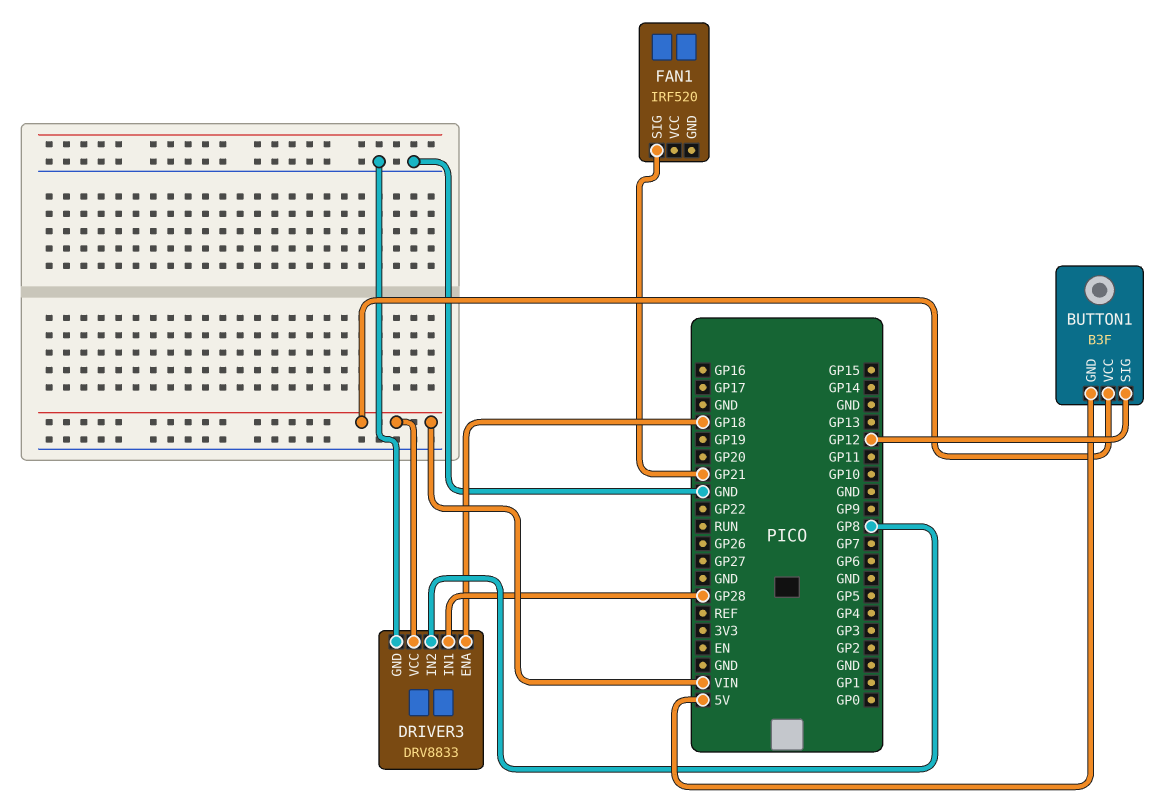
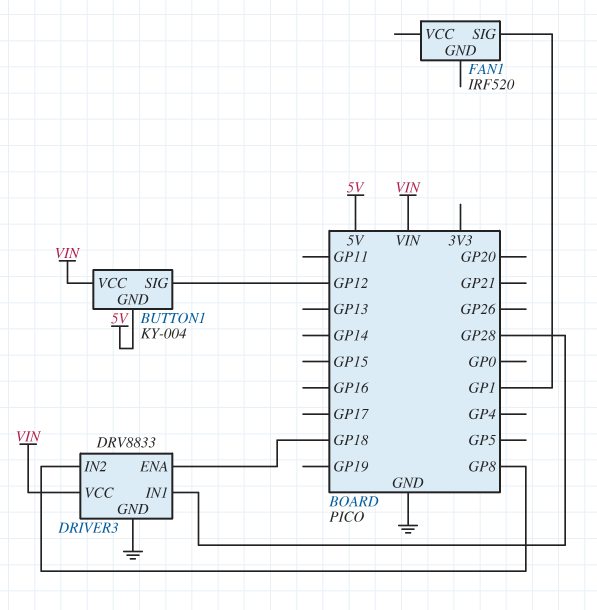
BUTTON1: B3F -> KY-004
FAN1 pin SIG: GP21 -> GP1

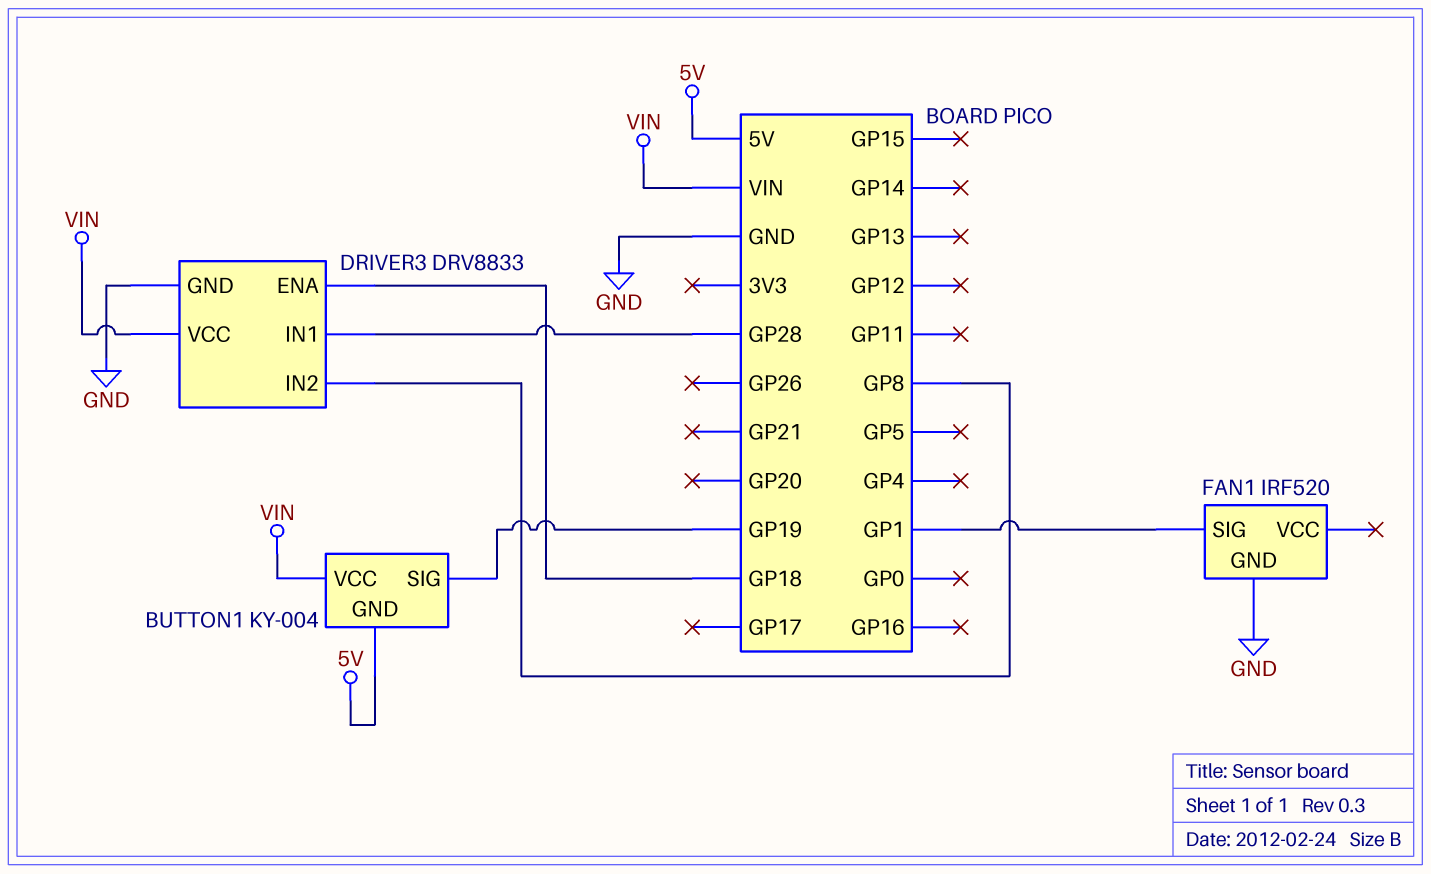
BUTTON1 pin SIG: GP12 -> GP19
FAN1 pin GND: none -> GND

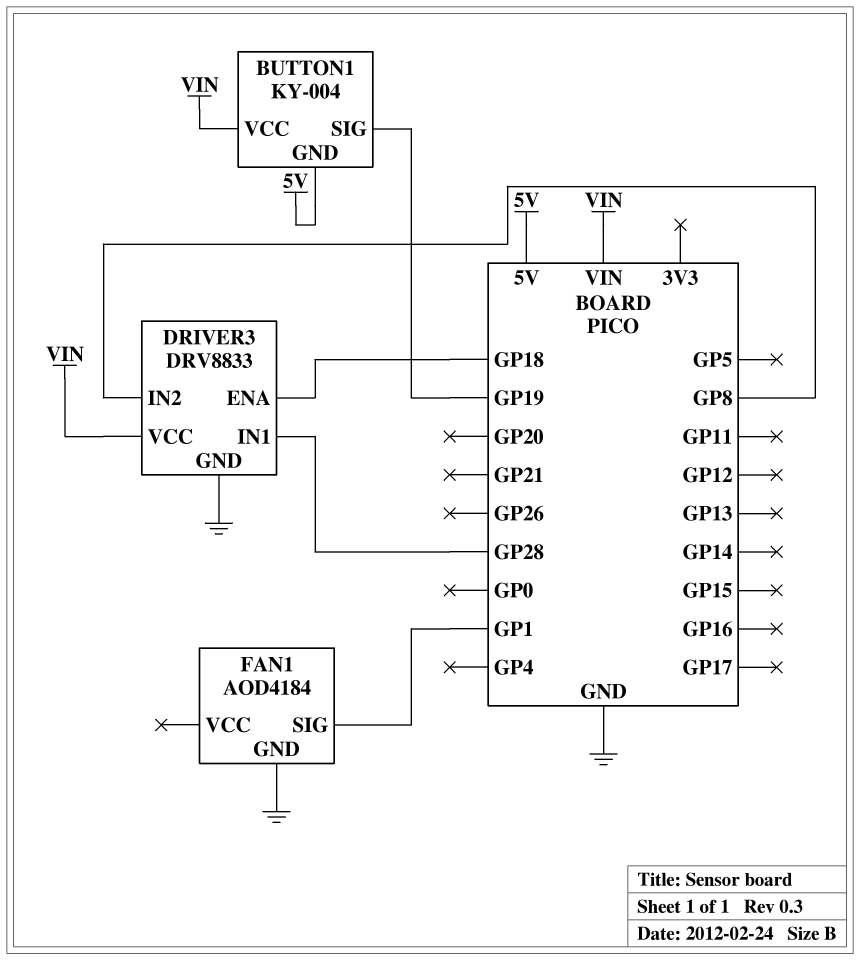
FAN1: IRF520 -> AOD4184

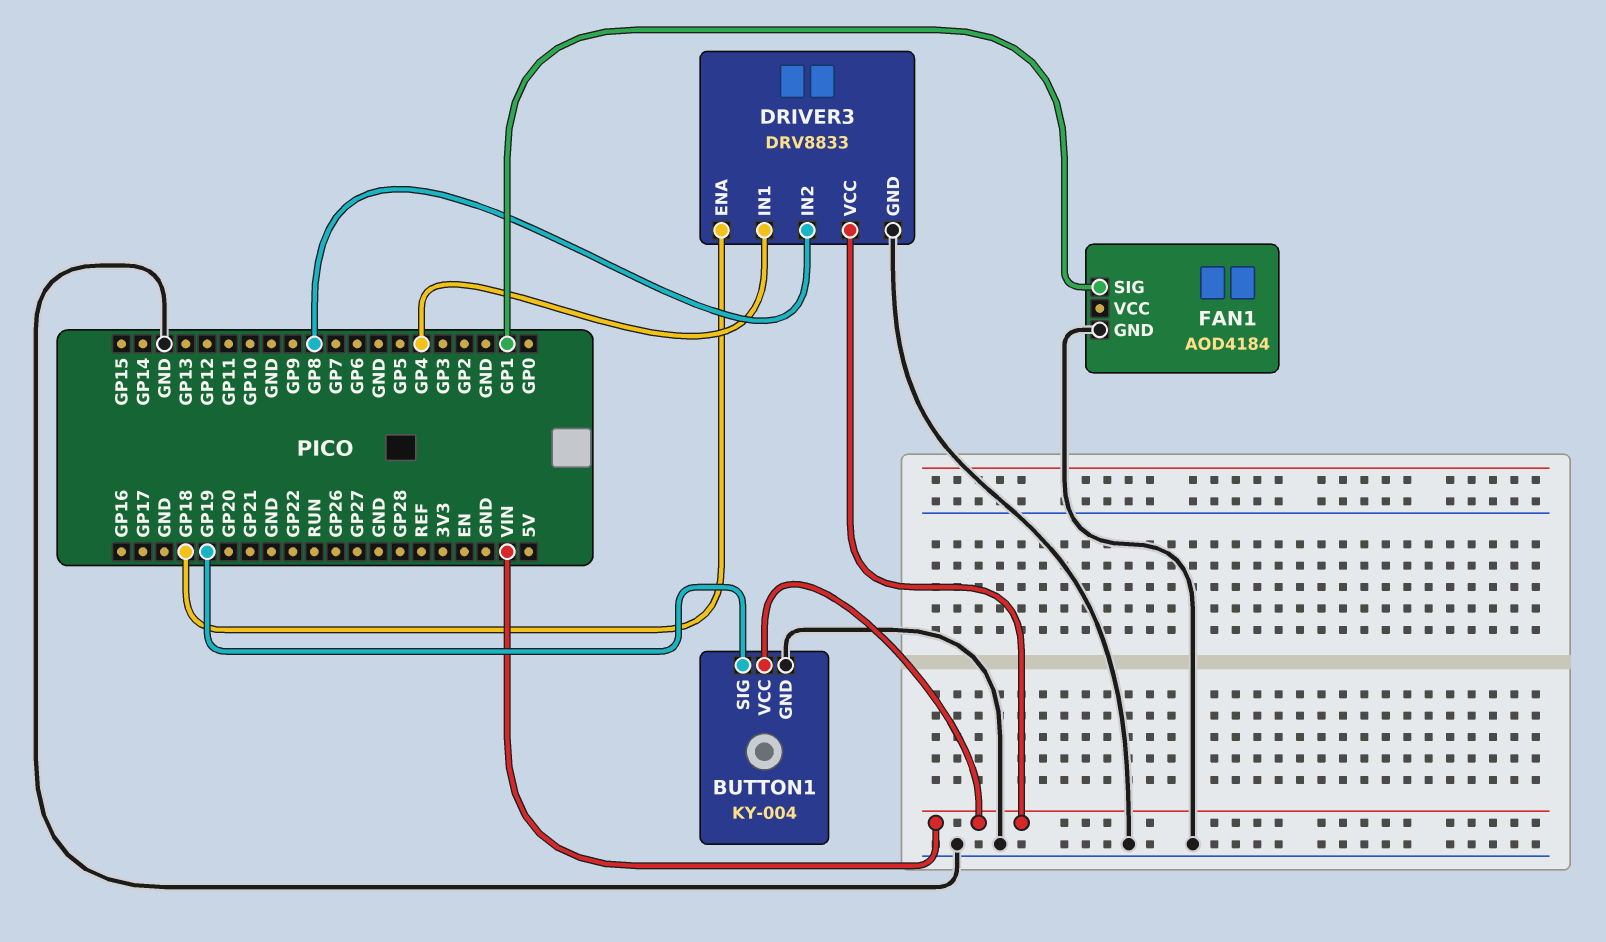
BUTTON1 pin GND: 5V -> GND
DRIVER3 pin IN1: GP28 -> GP4

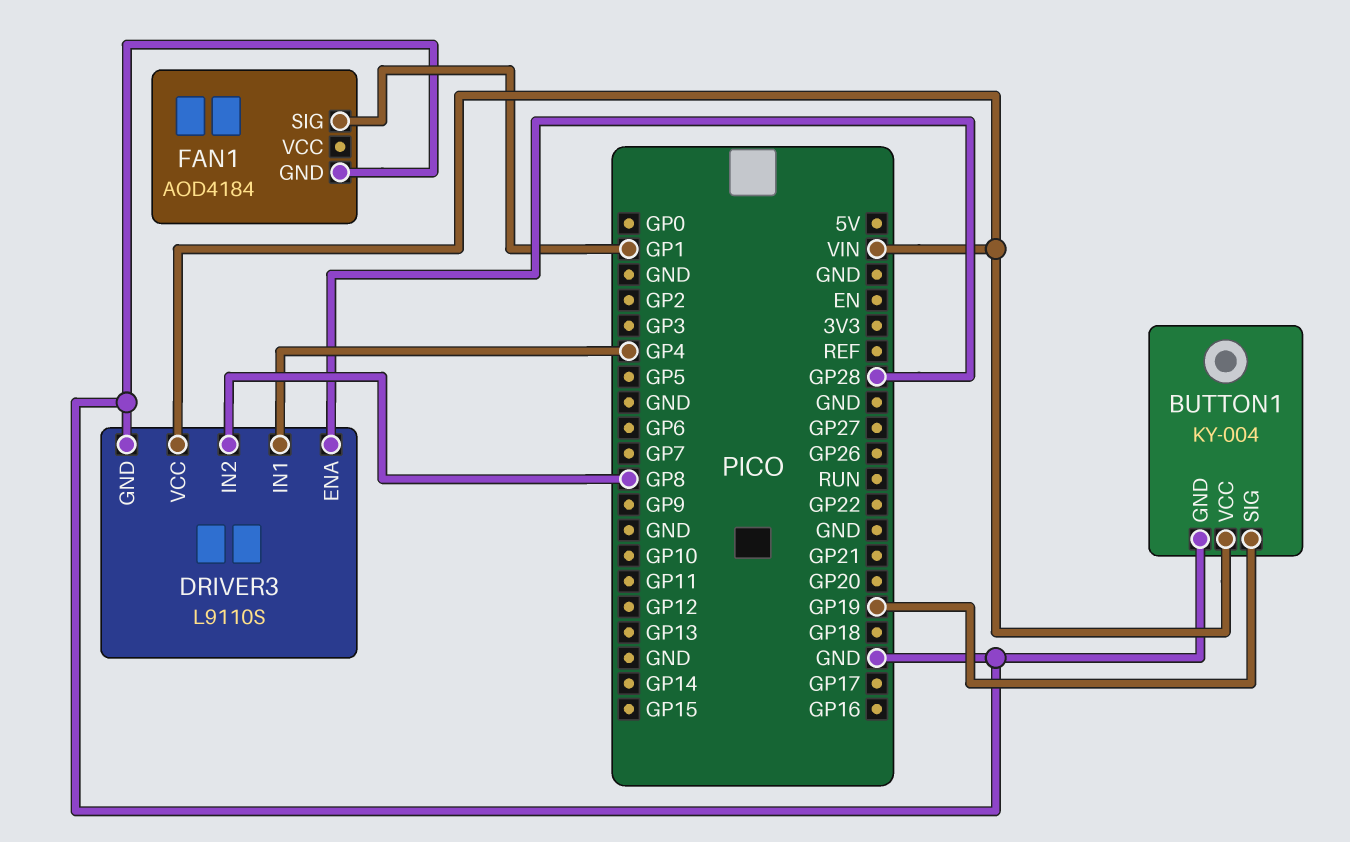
DRIVER3: DRV8833 -> L9110S
DRIVER3 pin ENA: GP18 -> GP28

